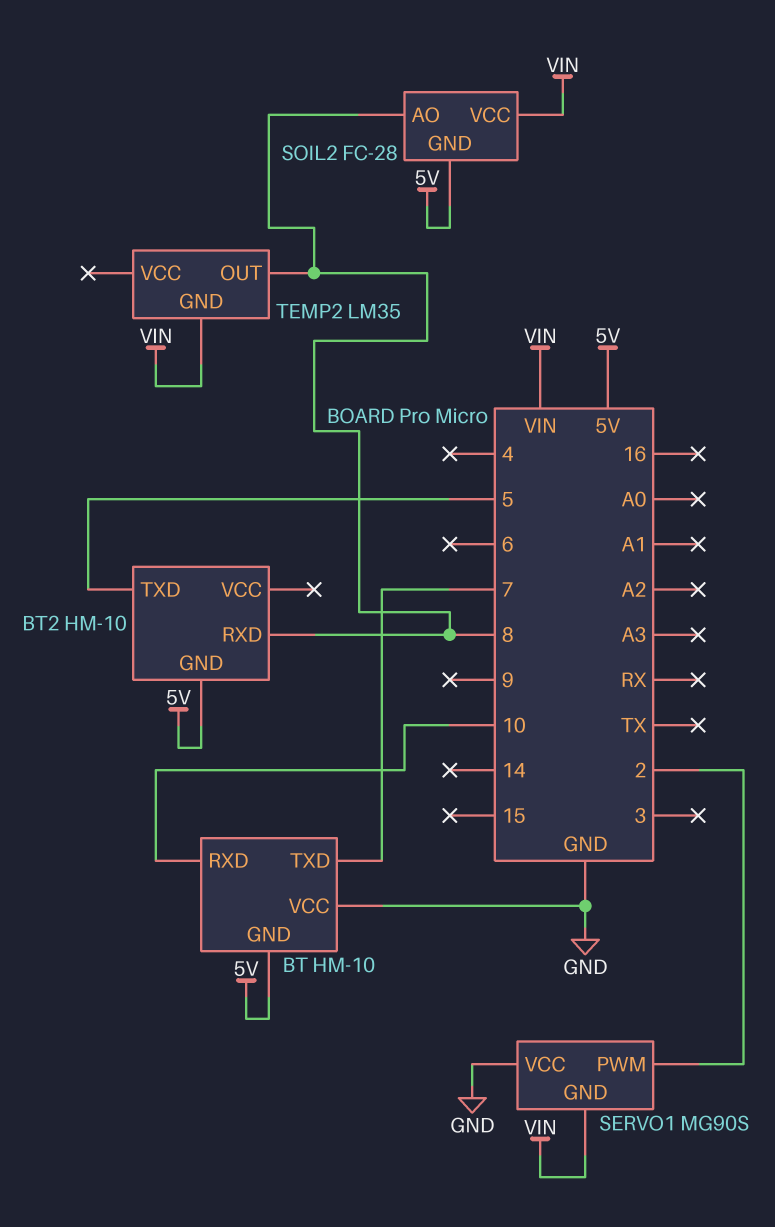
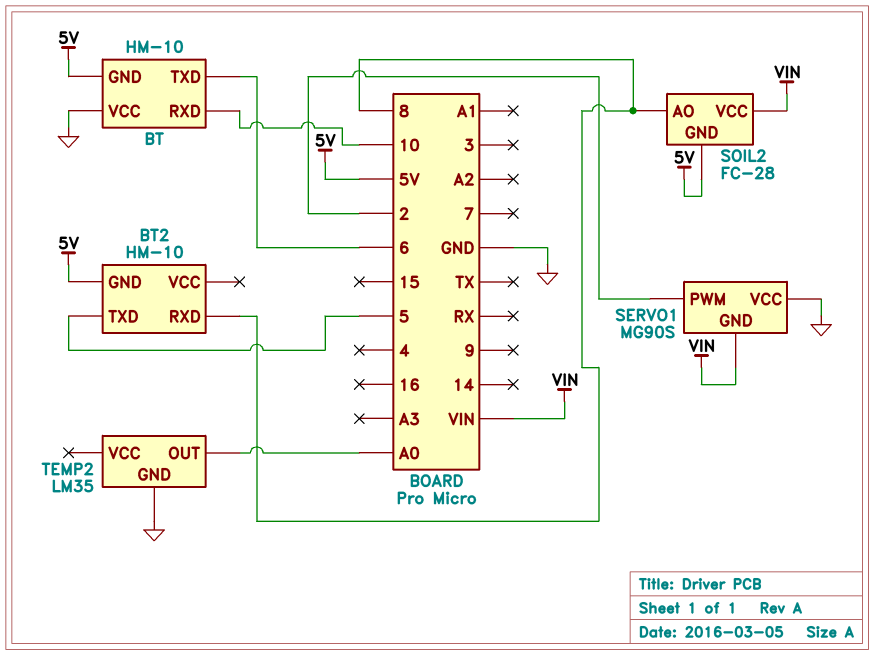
BT pin TXD: 7 -> 6
TEMP2 pin GND: VIN -> GND
TEMP2 pin OUT: 8 -> A0

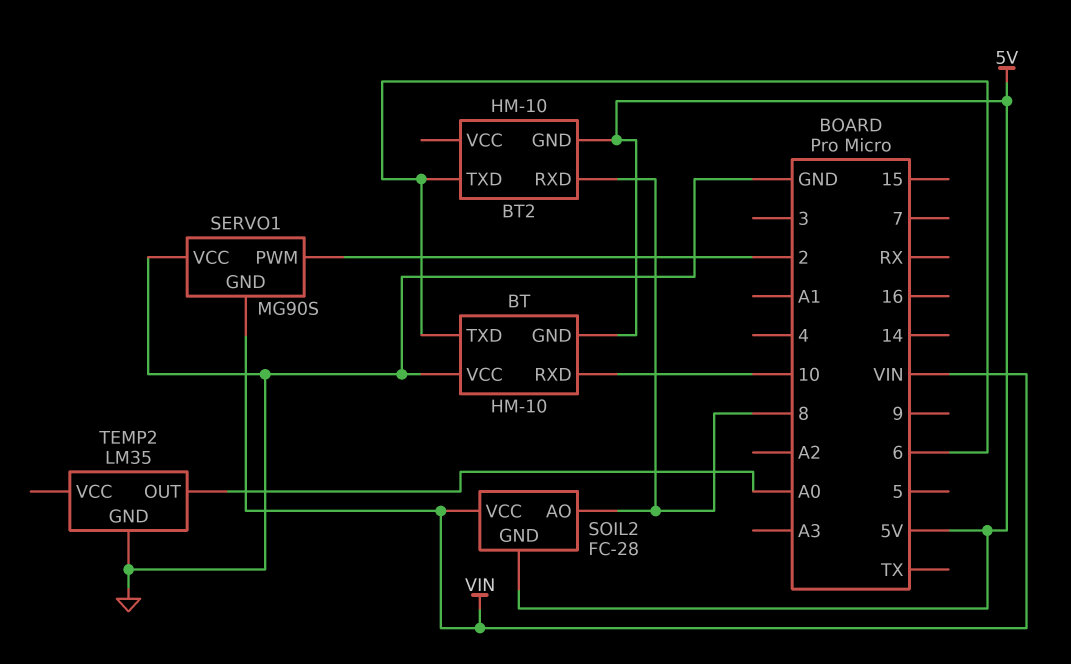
BT2 pin TXD: 5 -> 6

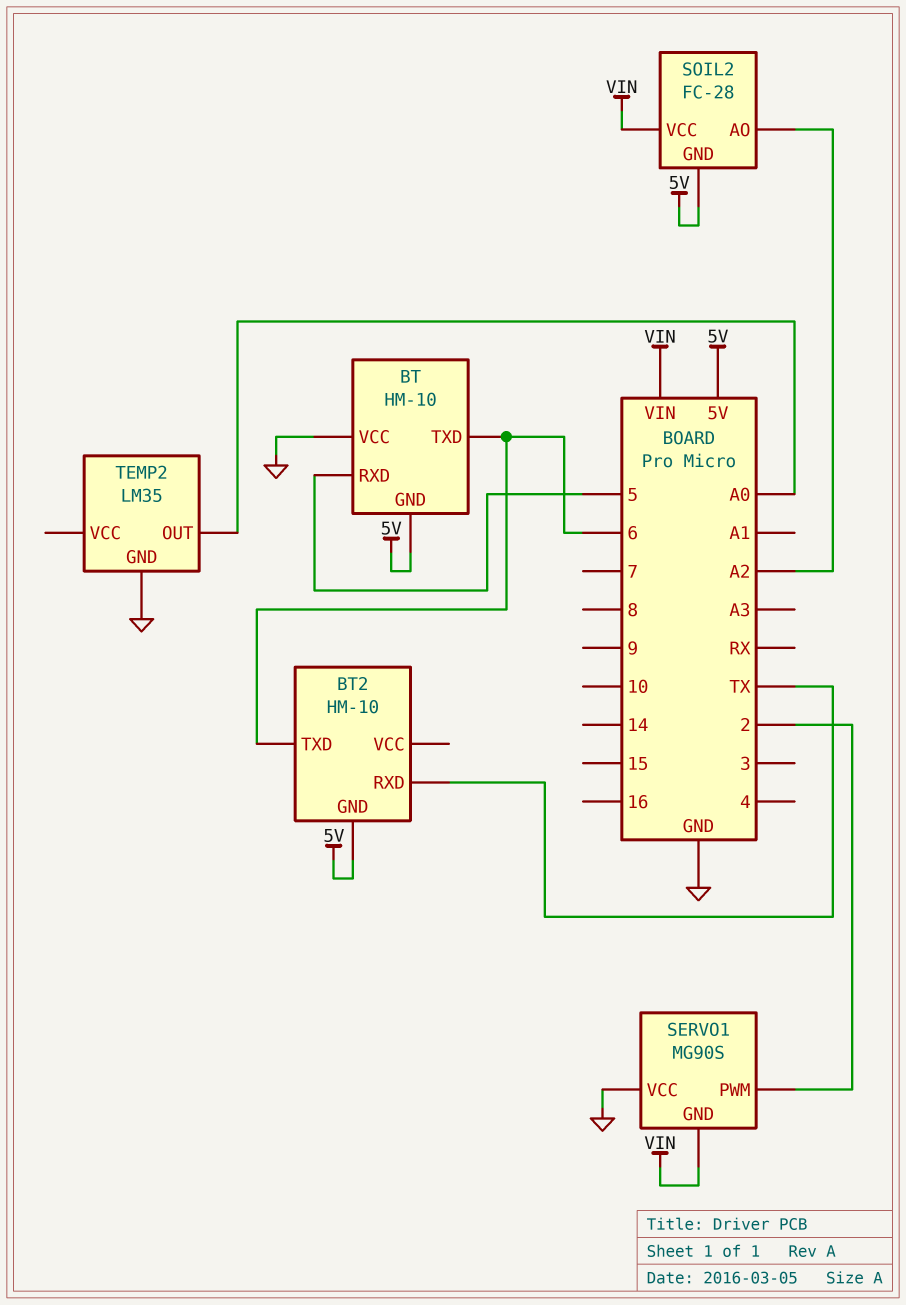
BT pin RXD: 10 -> 5
BT2 pin RXD: 8 -> TX
SOIL2 pin AO: 8 -> A2

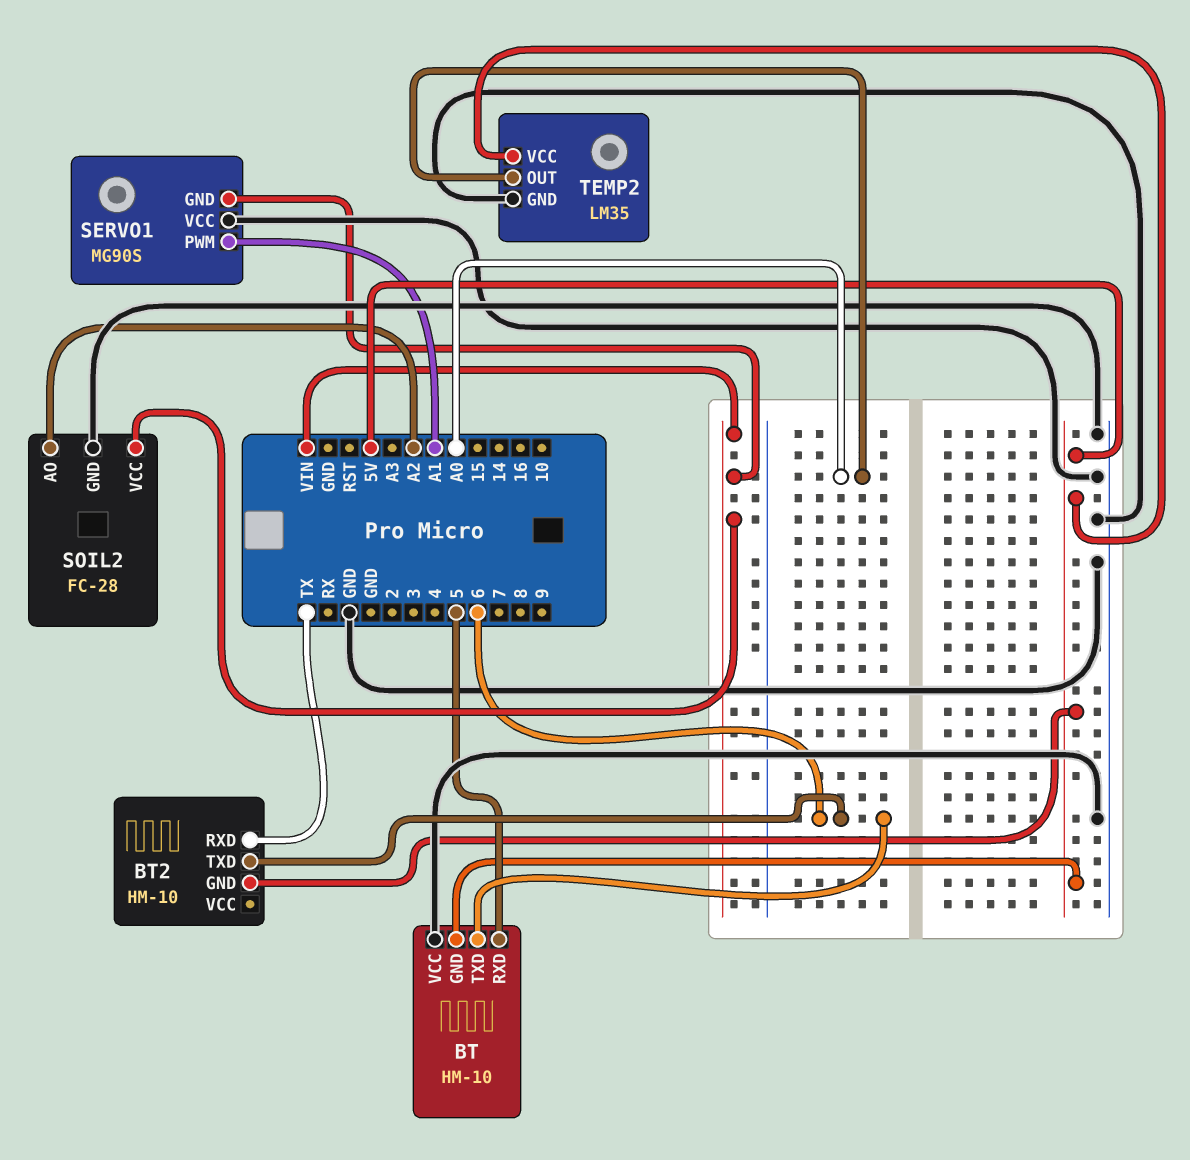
SERVO1 pin PWM: 2 -> A1
SOIL2 pin GND: 5V -> GND
TEMP2 pin VCC: none -> 5V

